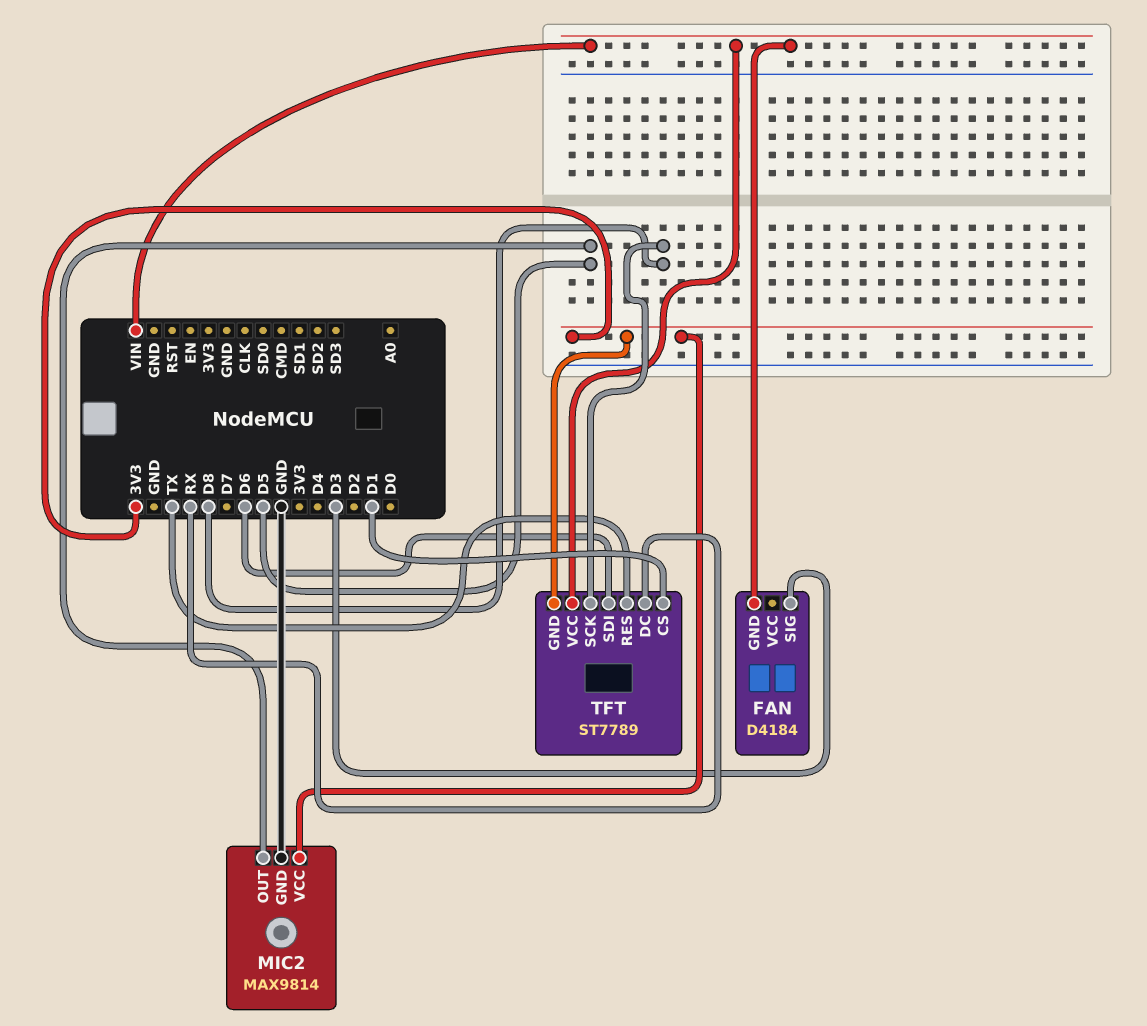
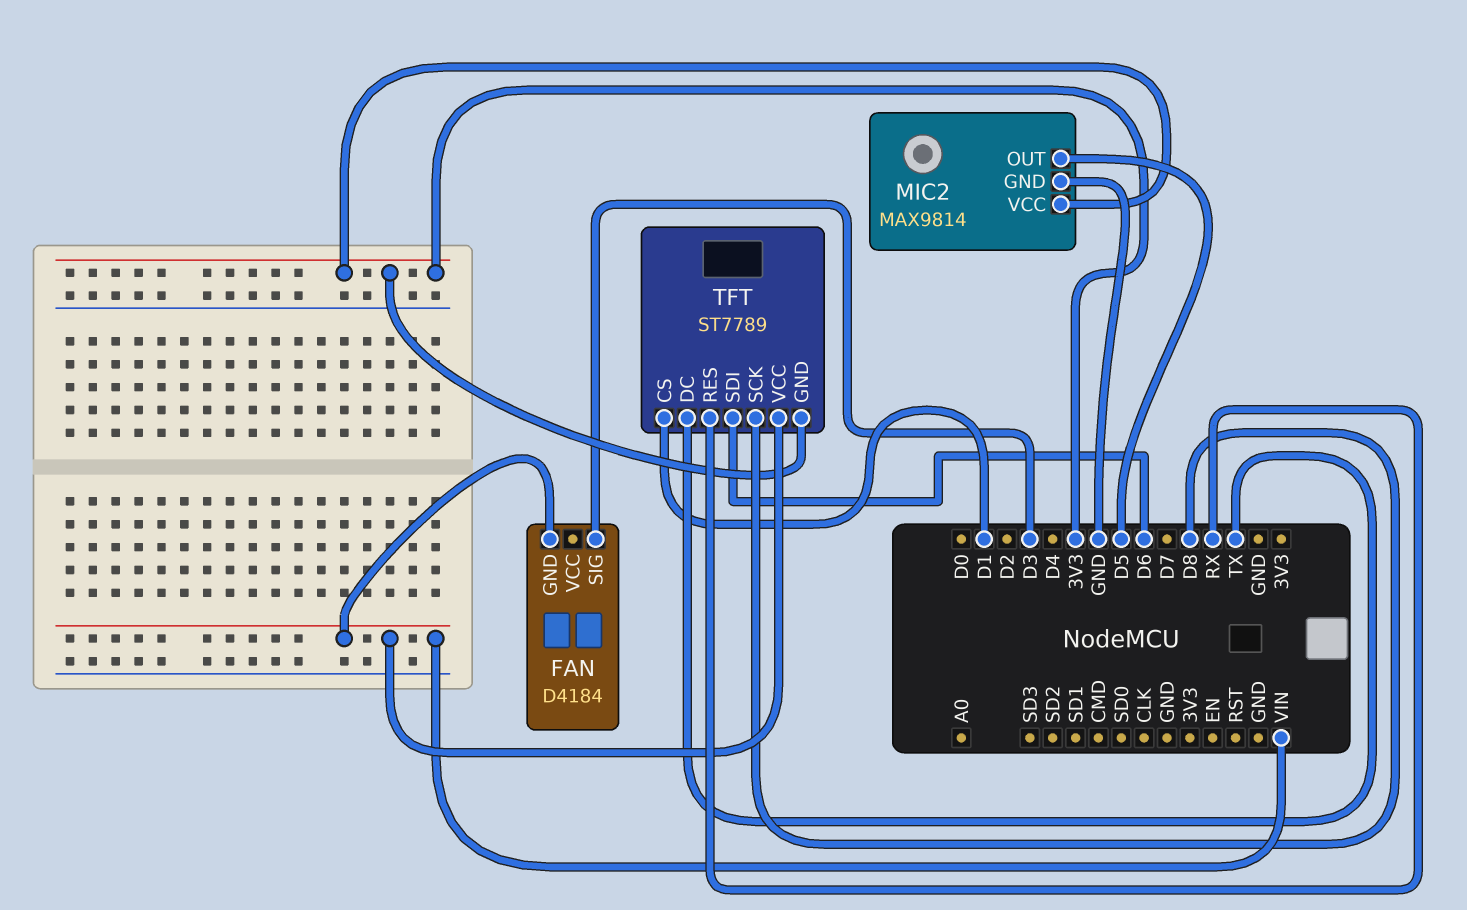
TFT pin DC: RX -> TX
TFT pin RES: TX -> RX

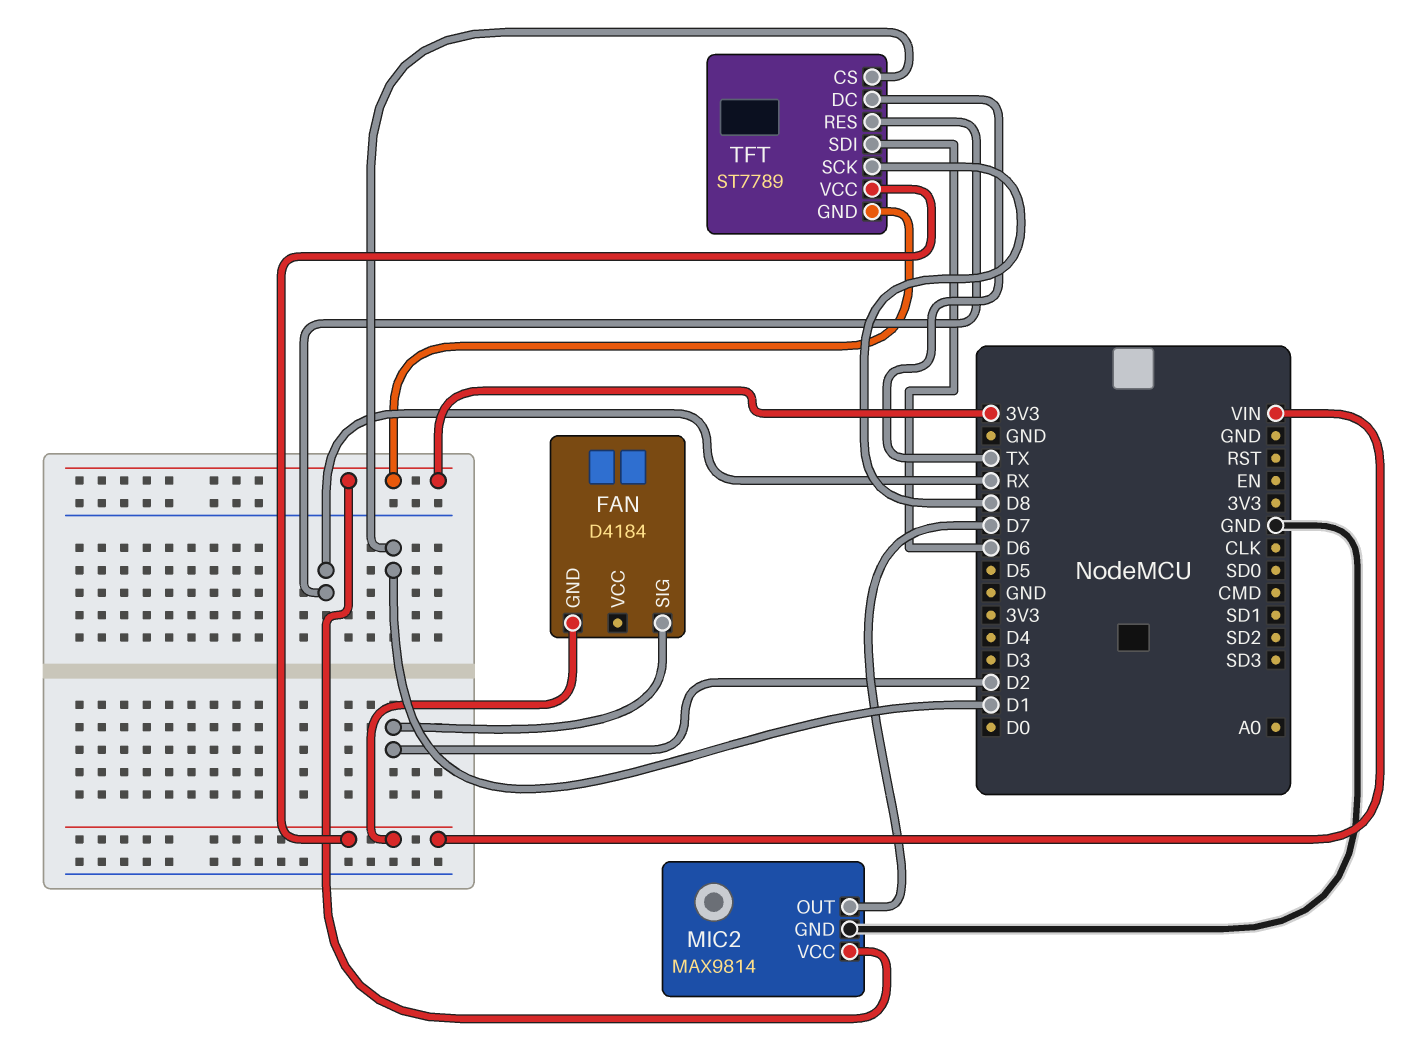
FAN pin SIG: D3 -> D2
MIC2 pin OUT: D5 -> D7

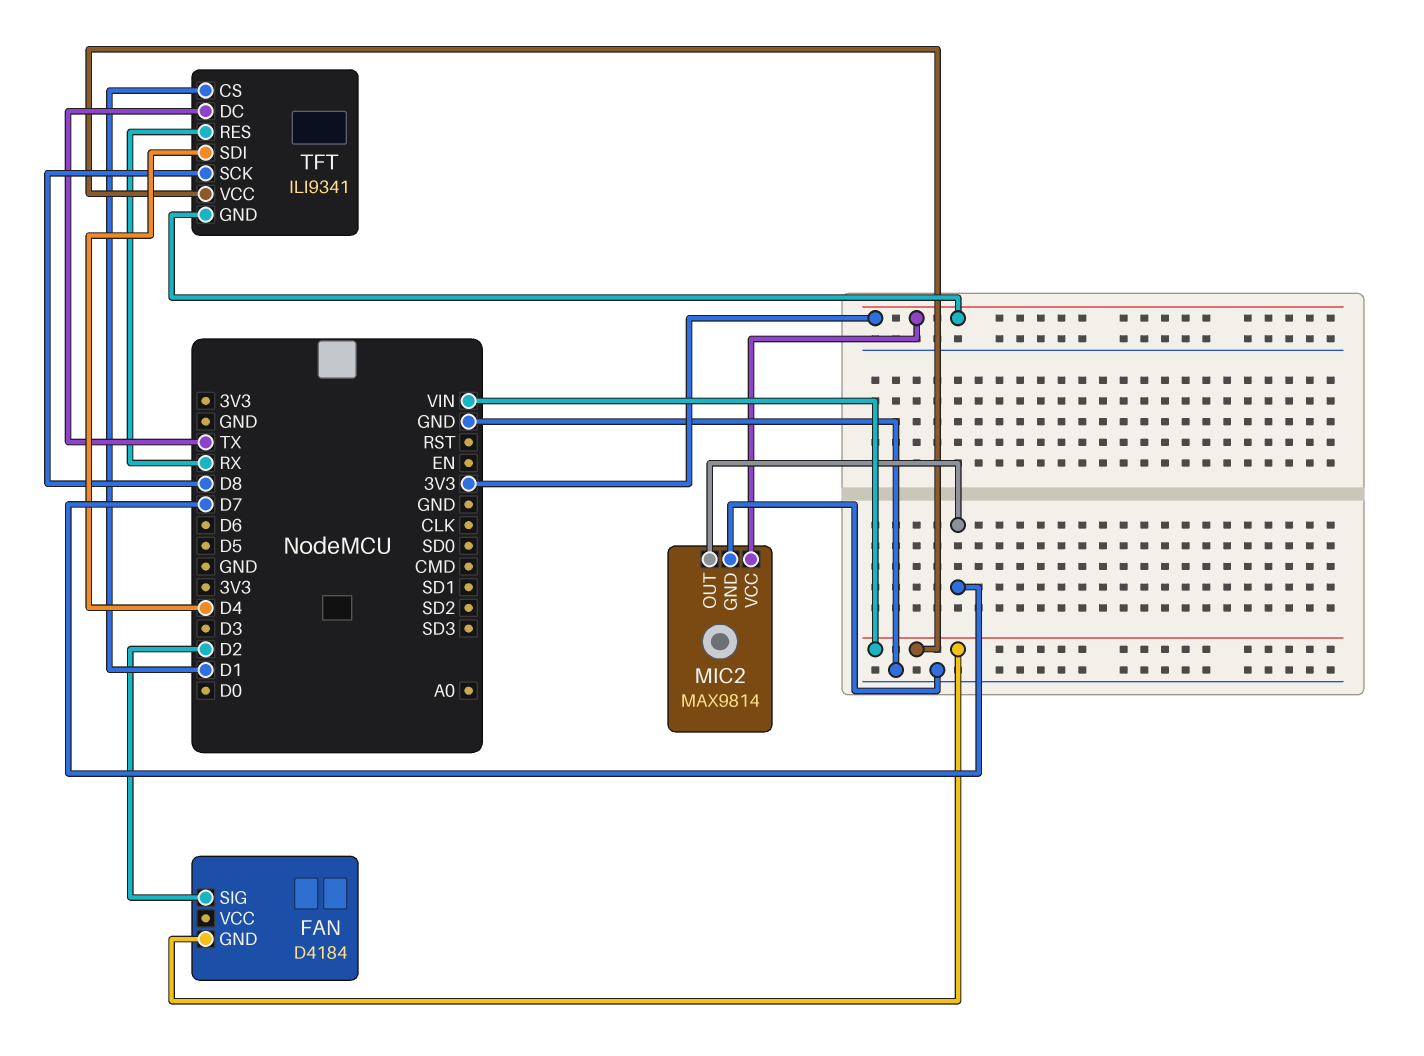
TFT: ST7789 -> ILI9341
TFT pin SDI: D6 -> D4

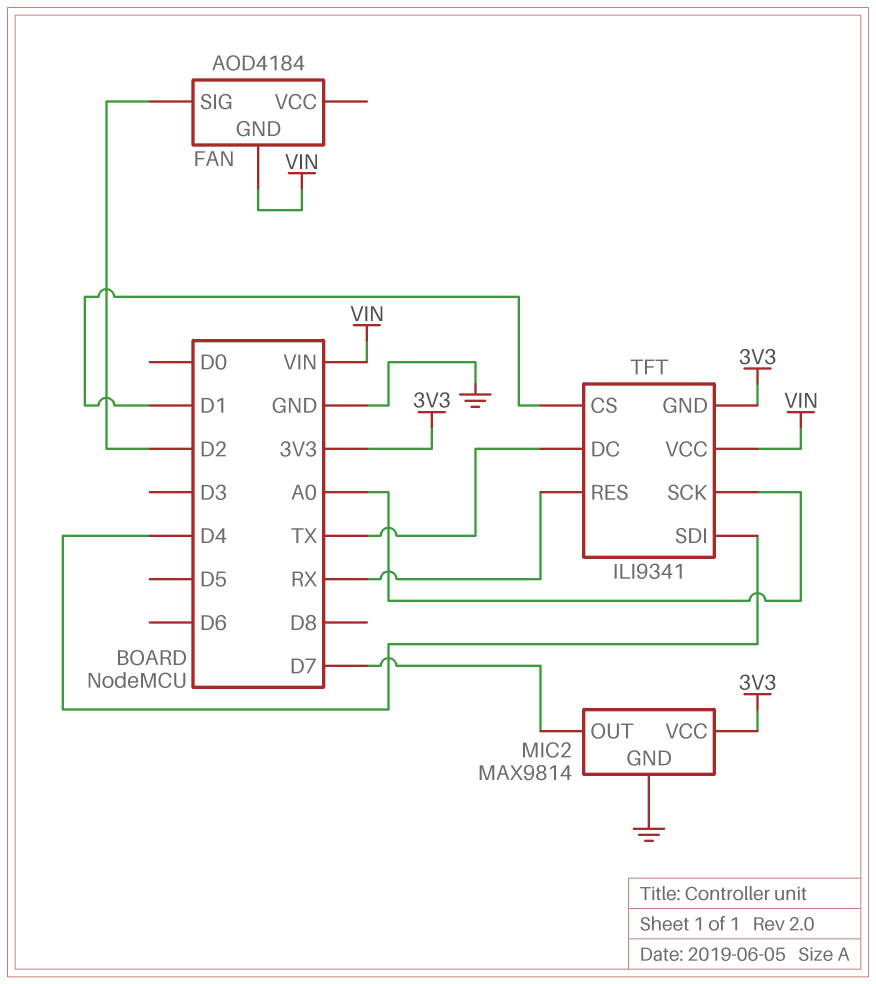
FAN: D4184 -> AOD4184
TFT pin SCK: D8 -> A0

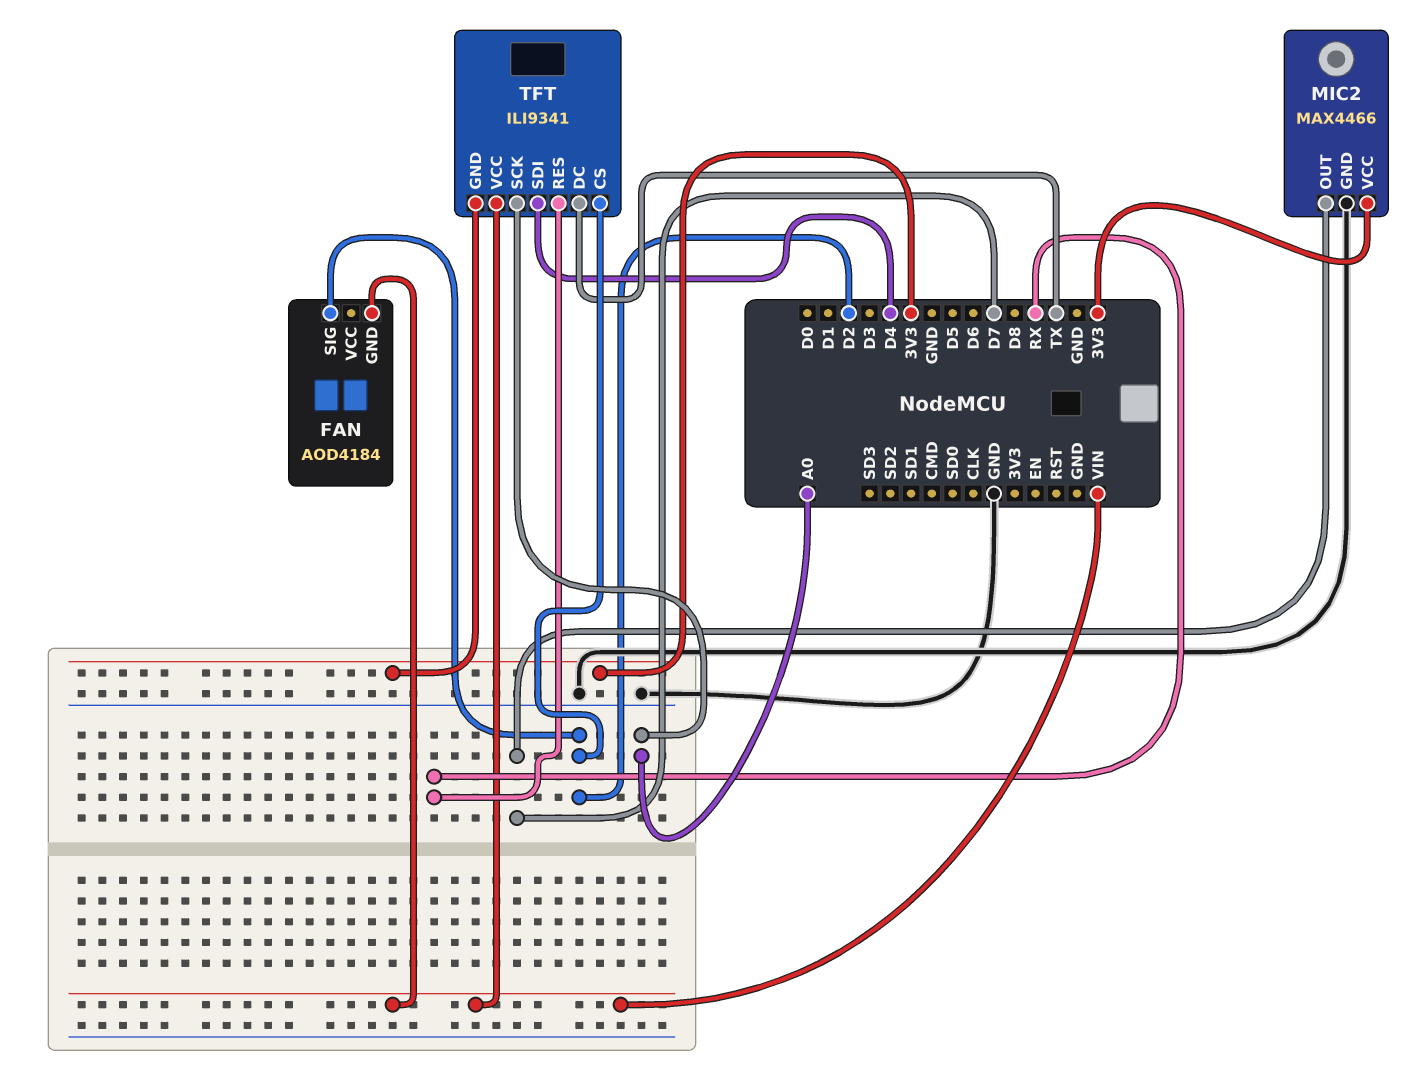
MIC2: MAX9814 -> MAX4466
TFT pin CS: D1 -> D2

